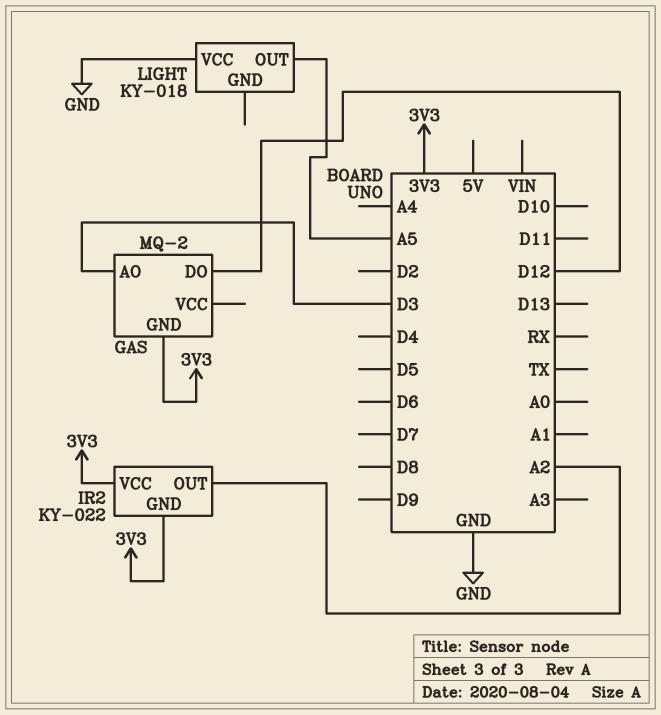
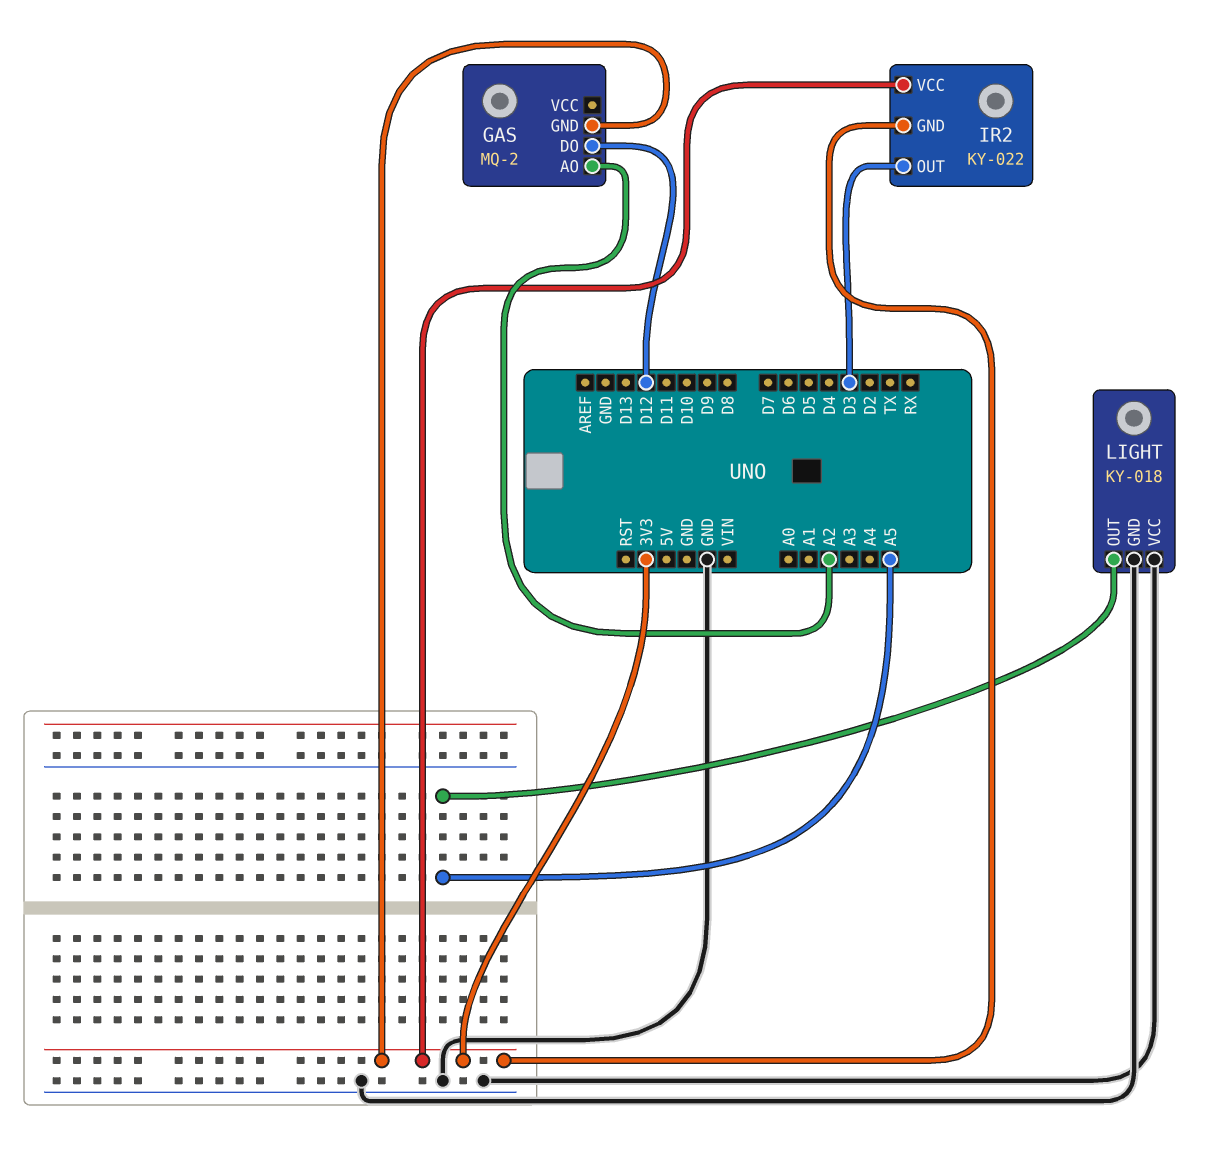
GAS pin AO: D3 -> A2
IR2 pin OUT: A2 -> D3
LIGHT pin GND: none -> GND

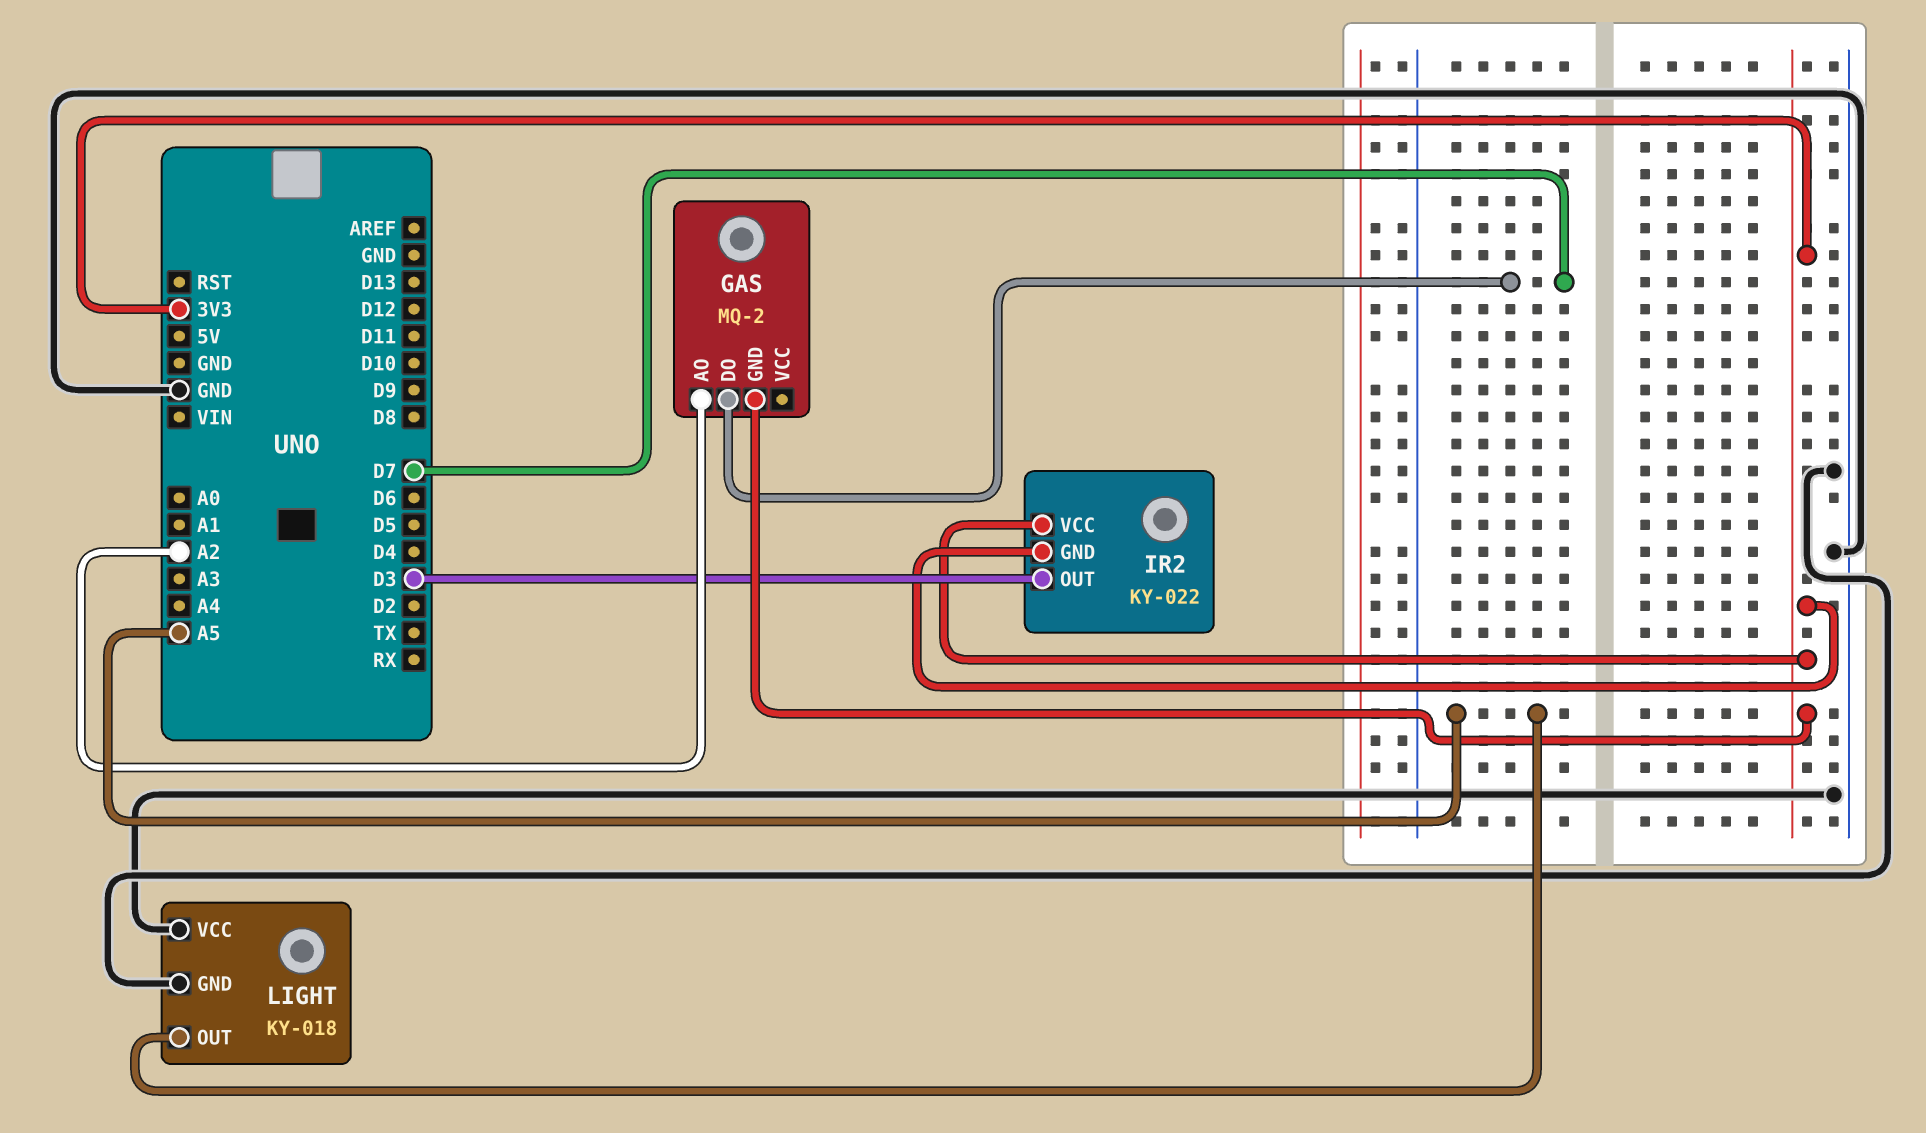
GAS pin DO: D12 -> D7

